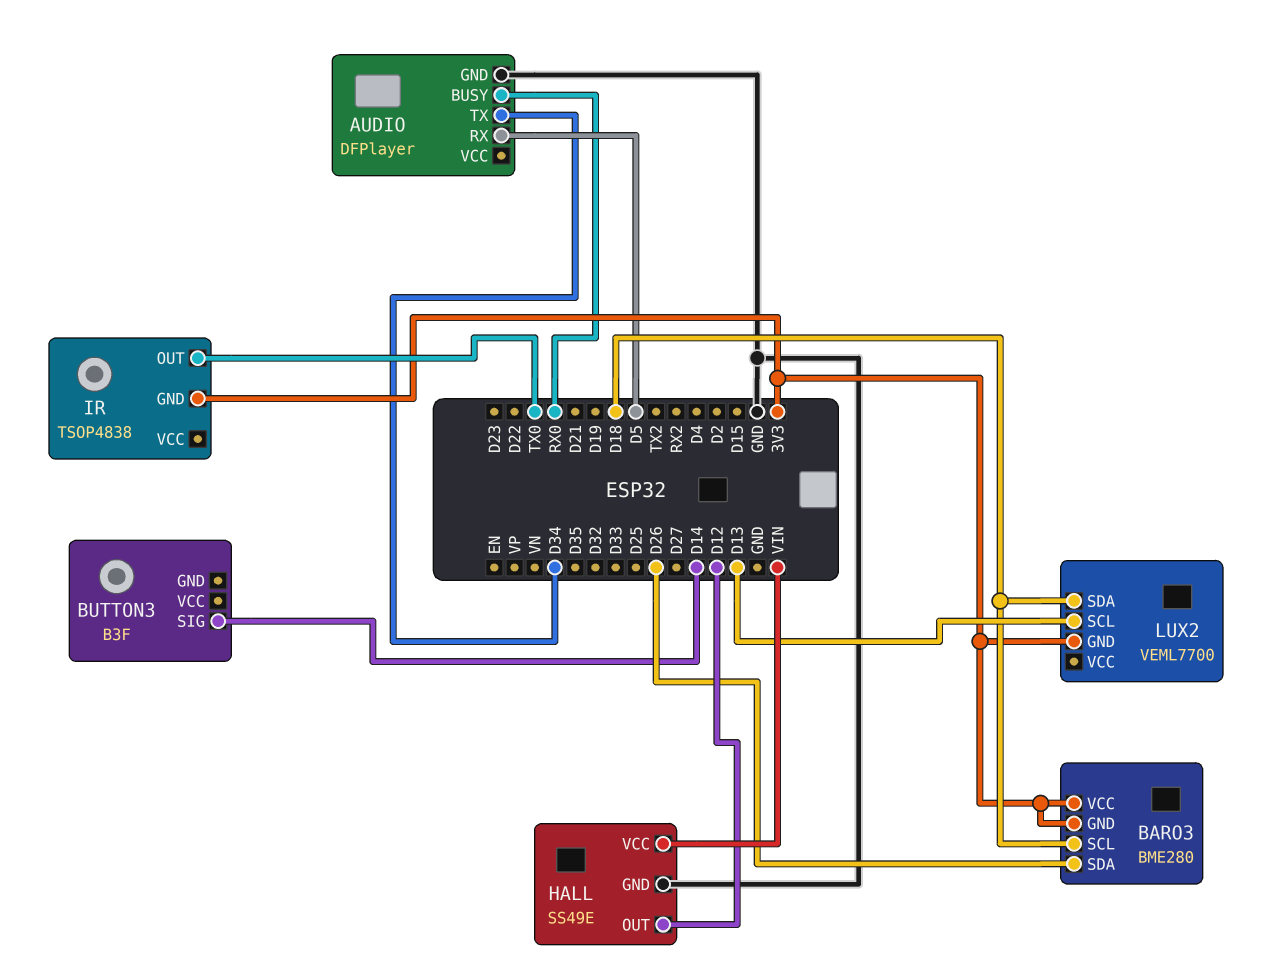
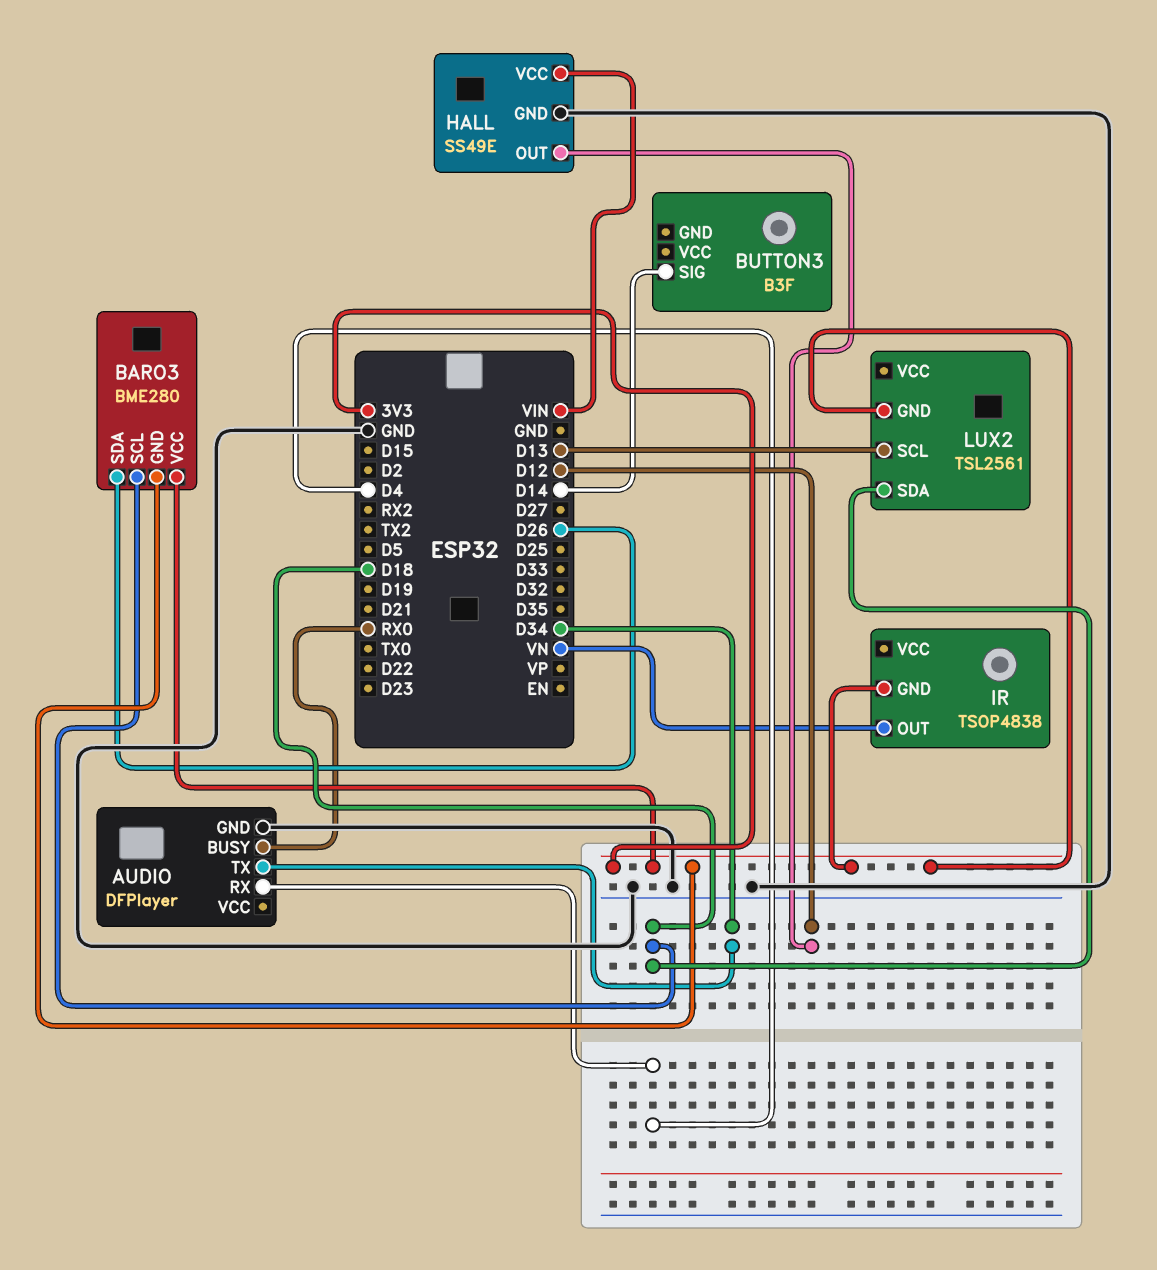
AUDIO pin RX: D5 -> D4
IR pin OUT: TX0 -> VN
LUX2: VEML7700 -> TSL2561

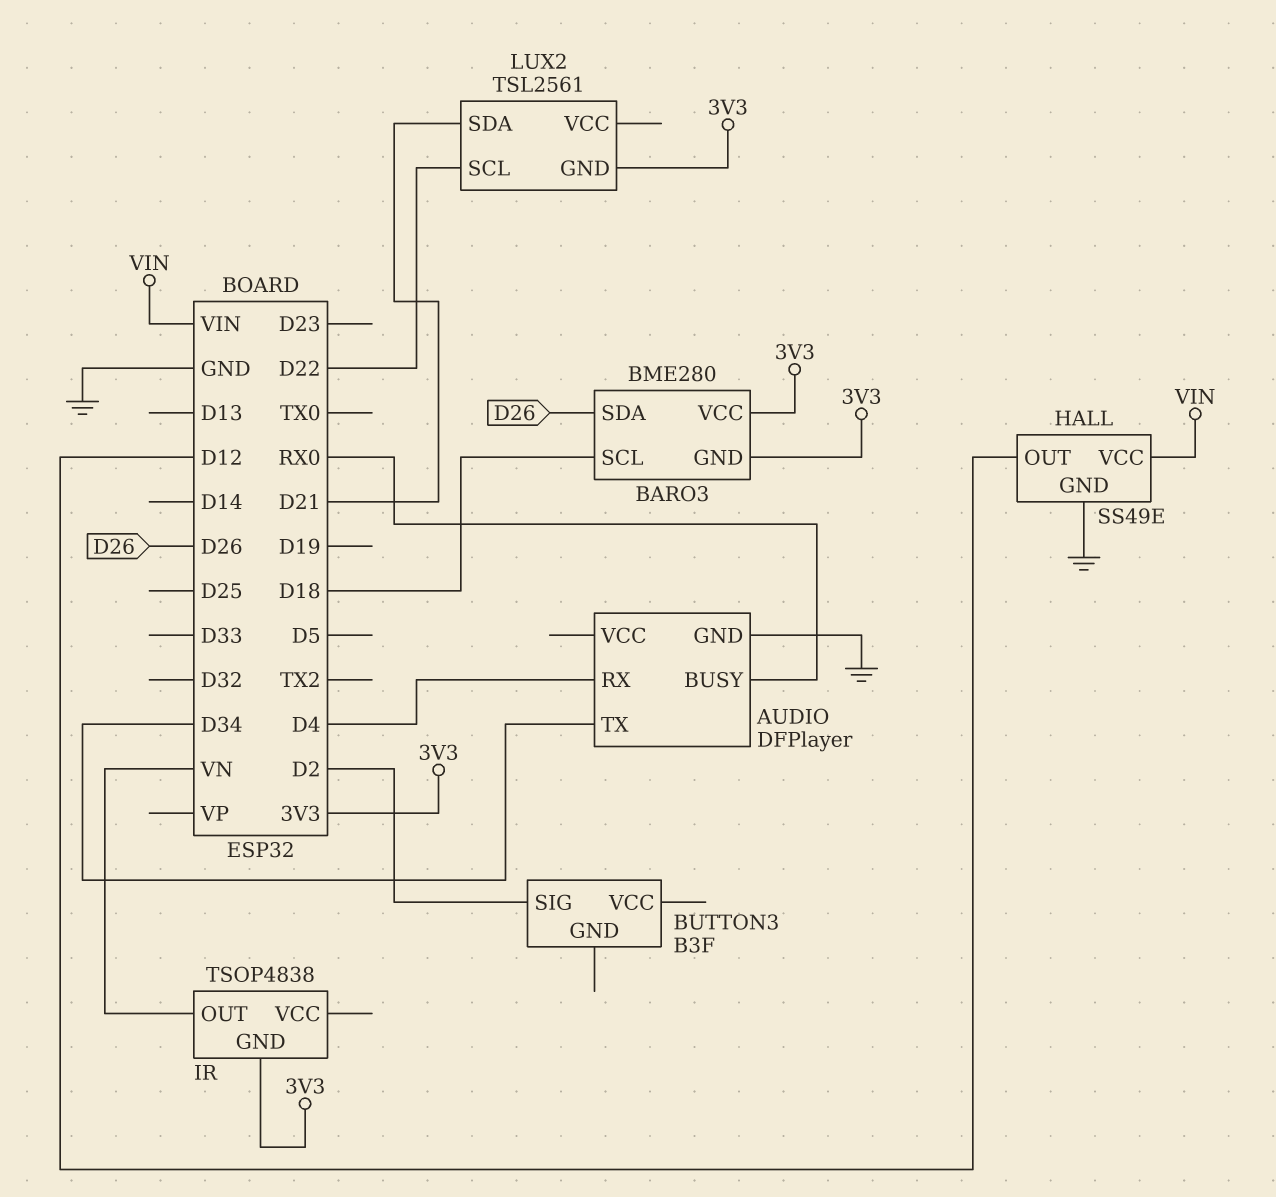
BUTTON3 pin SIG: D14 -> D2
LUX2 pin SCL: D13 -> D22
LUX2 pin SDA: D18 -> D21

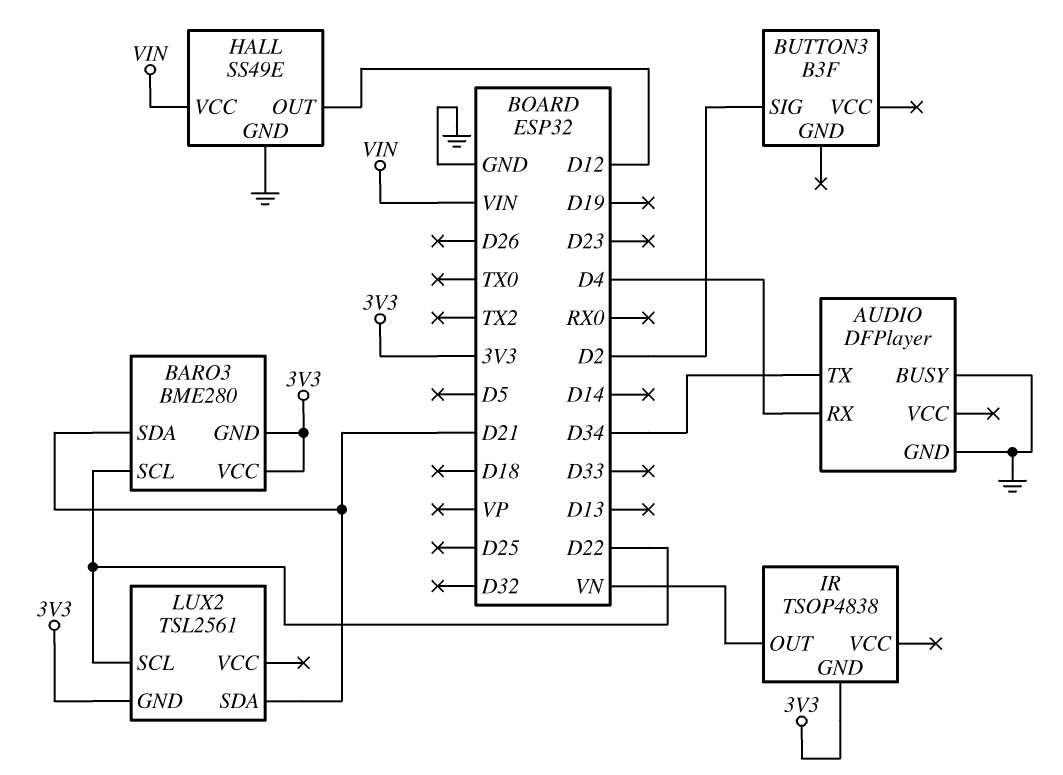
AUDIO pin BUSY: RX0 -> GND
BARO3 pin SCL: D18 -> D22
BARO3 pin SDA: D26 -> D21

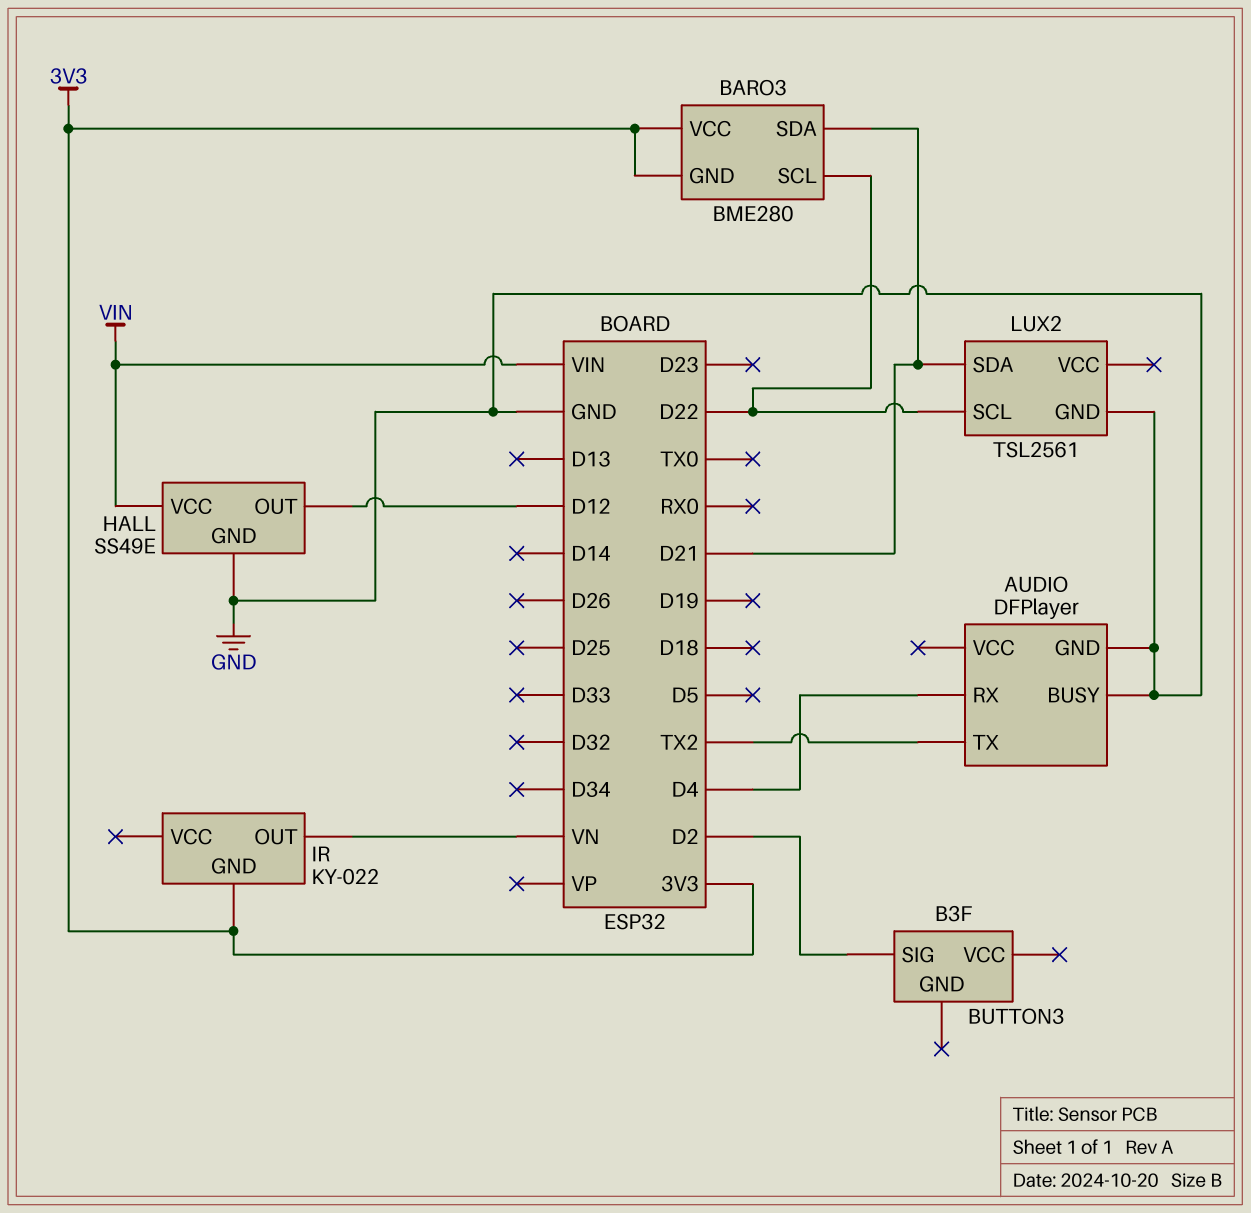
AUDIO pin TX: D34 -> TX2
IR: TSOP4838 -> KY-022
LUX2 pin GND: 3V3 -> GND

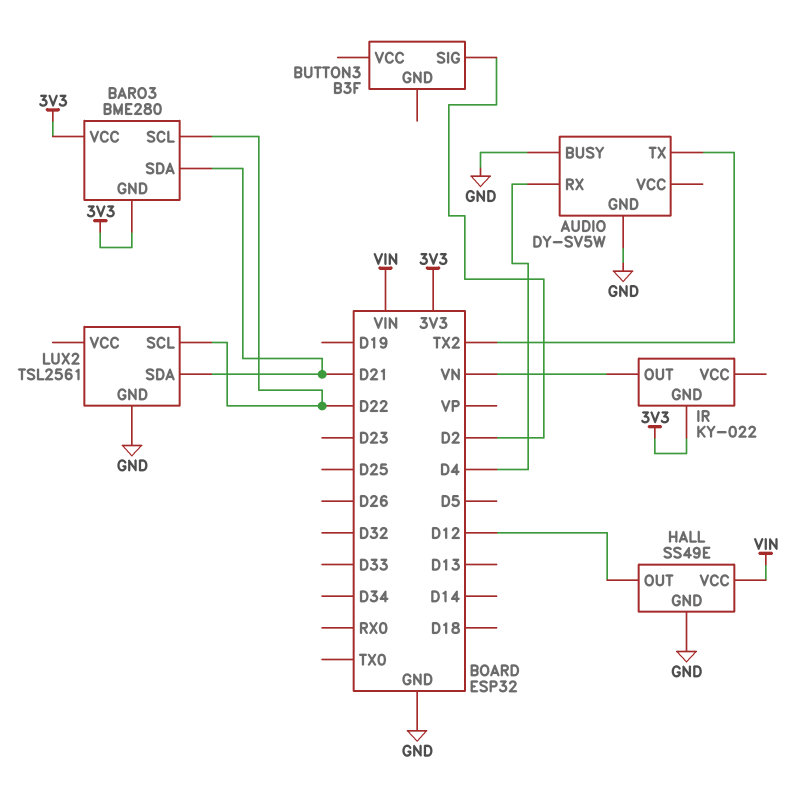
AUDIO: DFPlayer -> DY-SV5W

